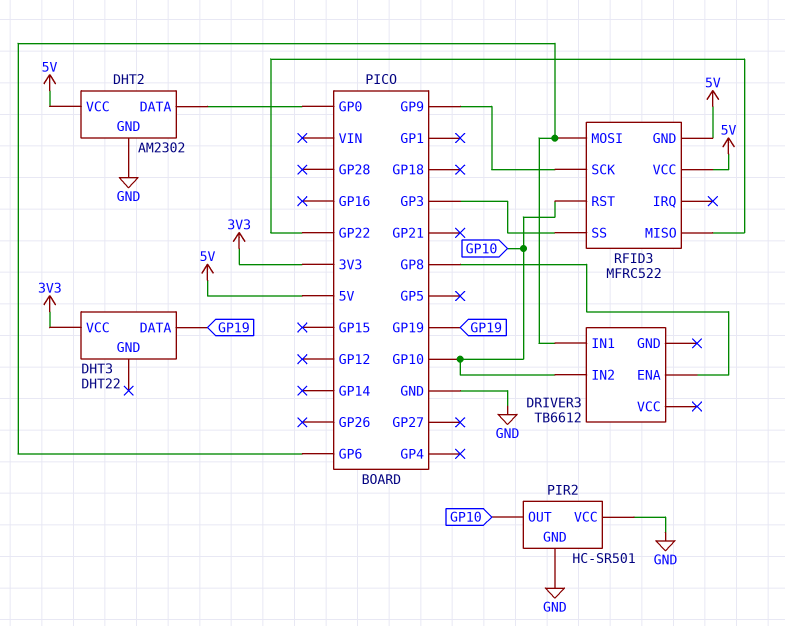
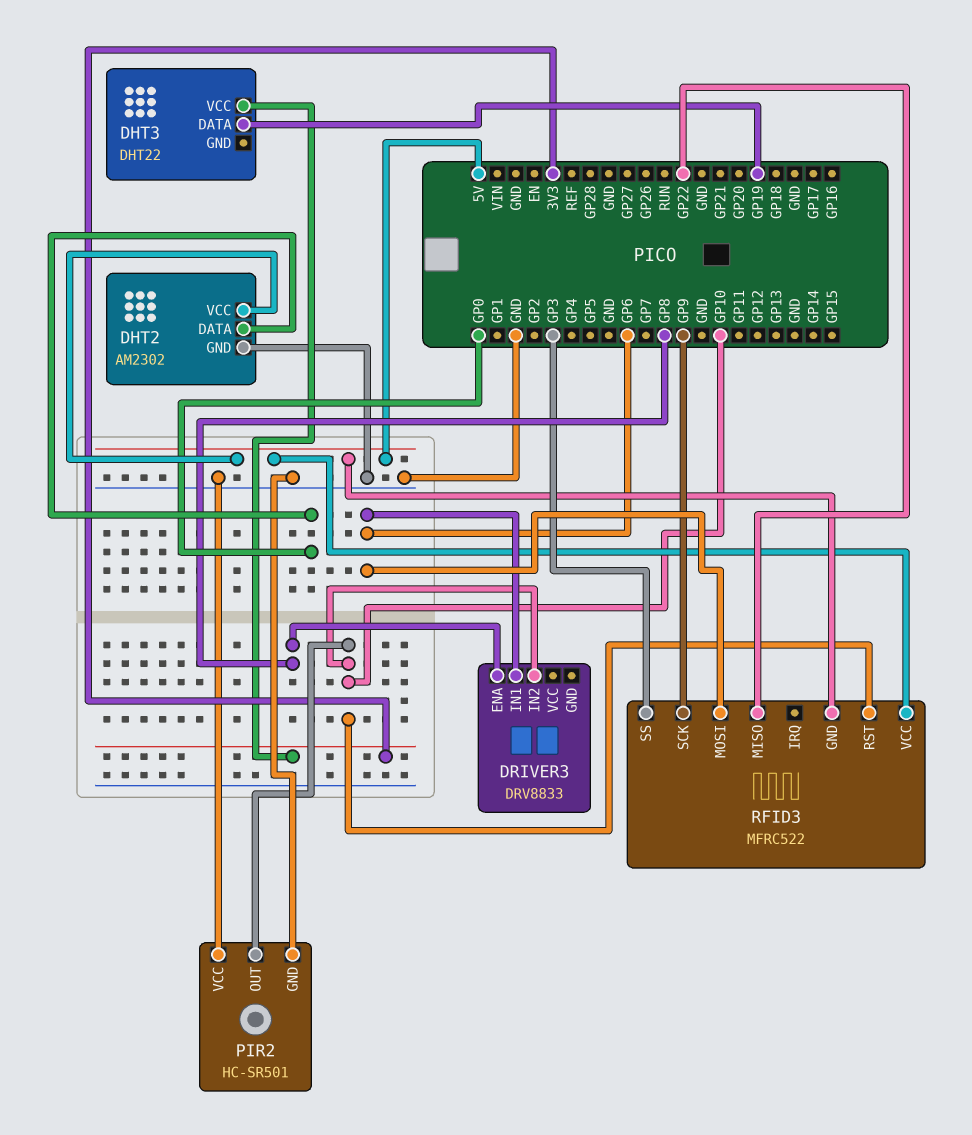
DRIVER3: TB6612 -> DRV8833

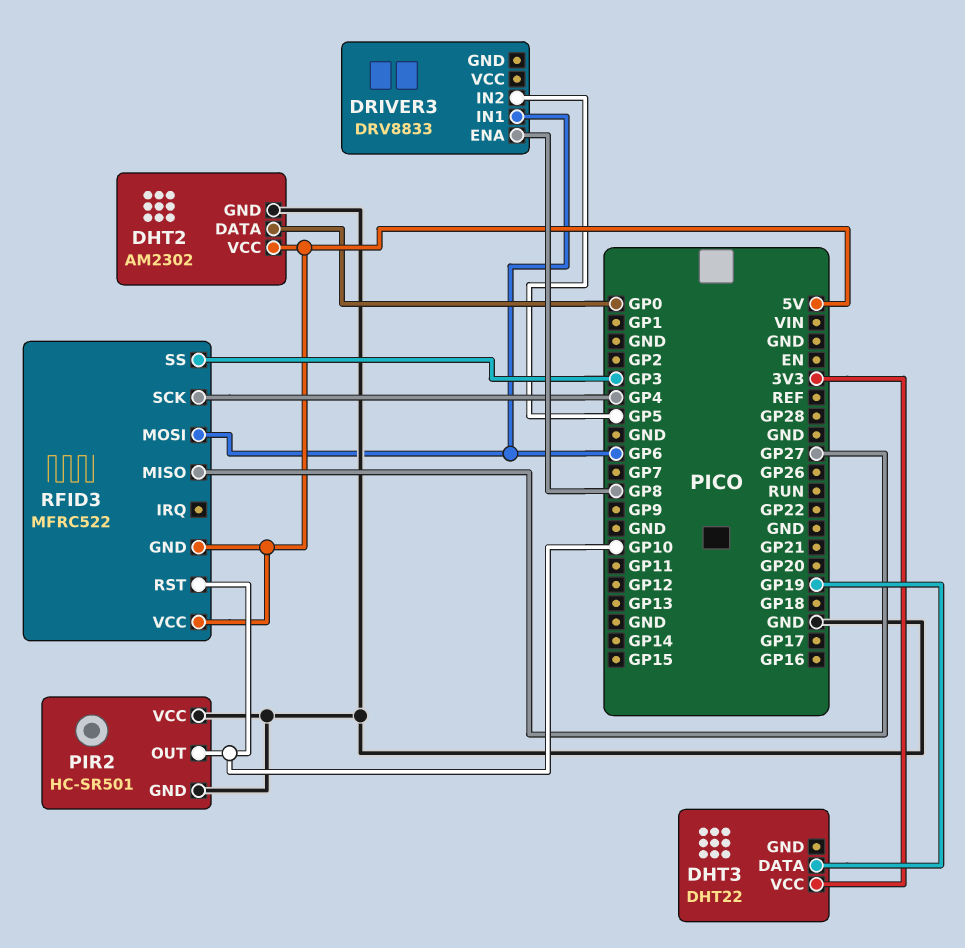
DRIVER3 pin IN2: GP10 -> GP5
RFID3 pin MISO: GP22 -> GP27
RFID3 pin SCK: GP9 -> GP4

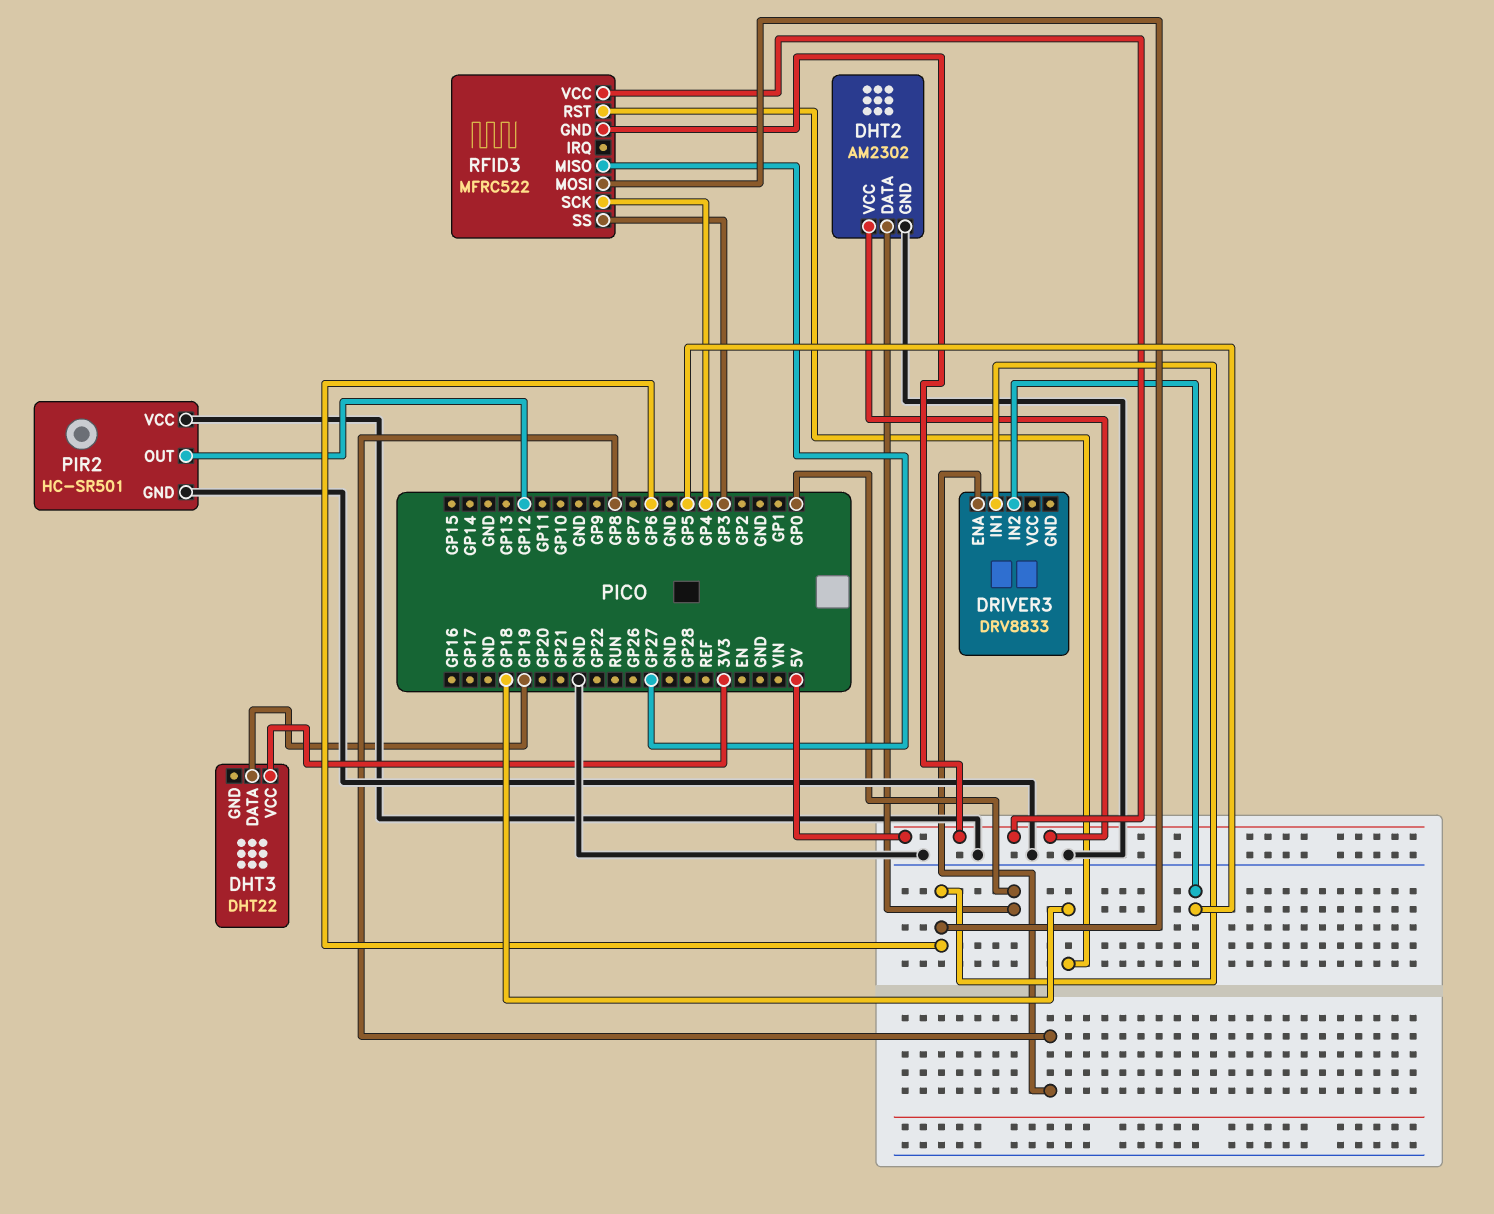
PIR2 pin OUT: GP10 -> GP12
RFID3 pin RST: GP10 -> GP18

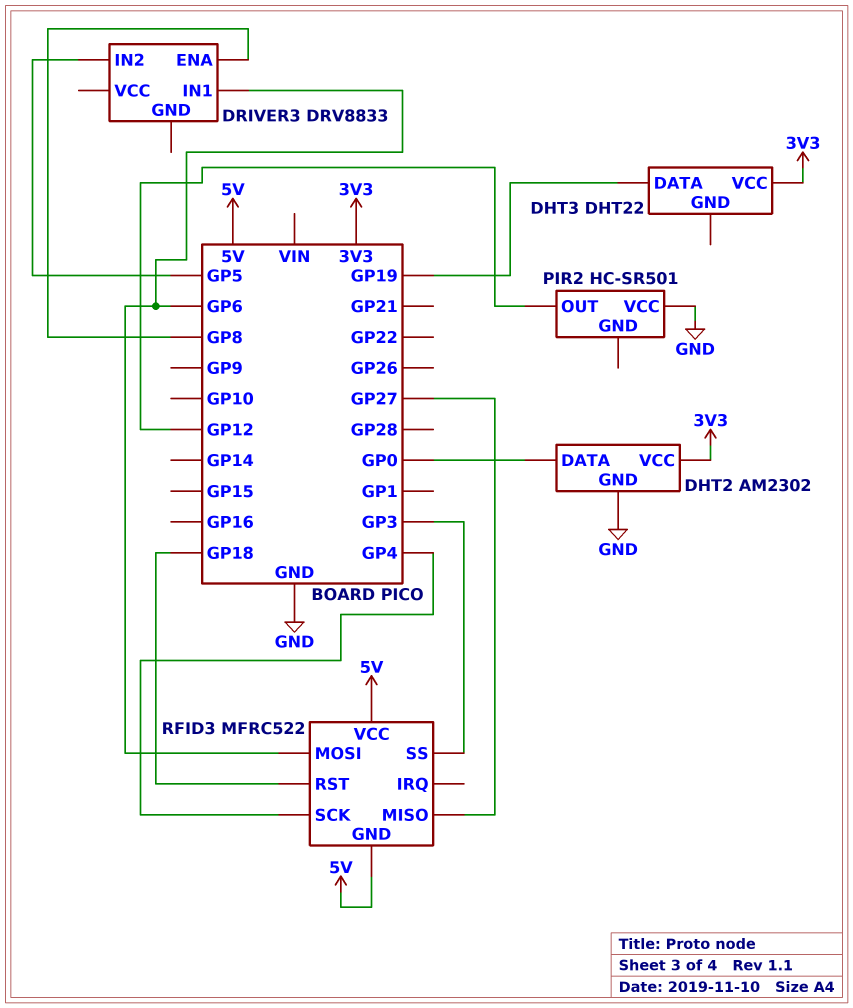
DHT2 pin VCC: 5V -> 3V3
PIR2 pin GND: GND -> none

